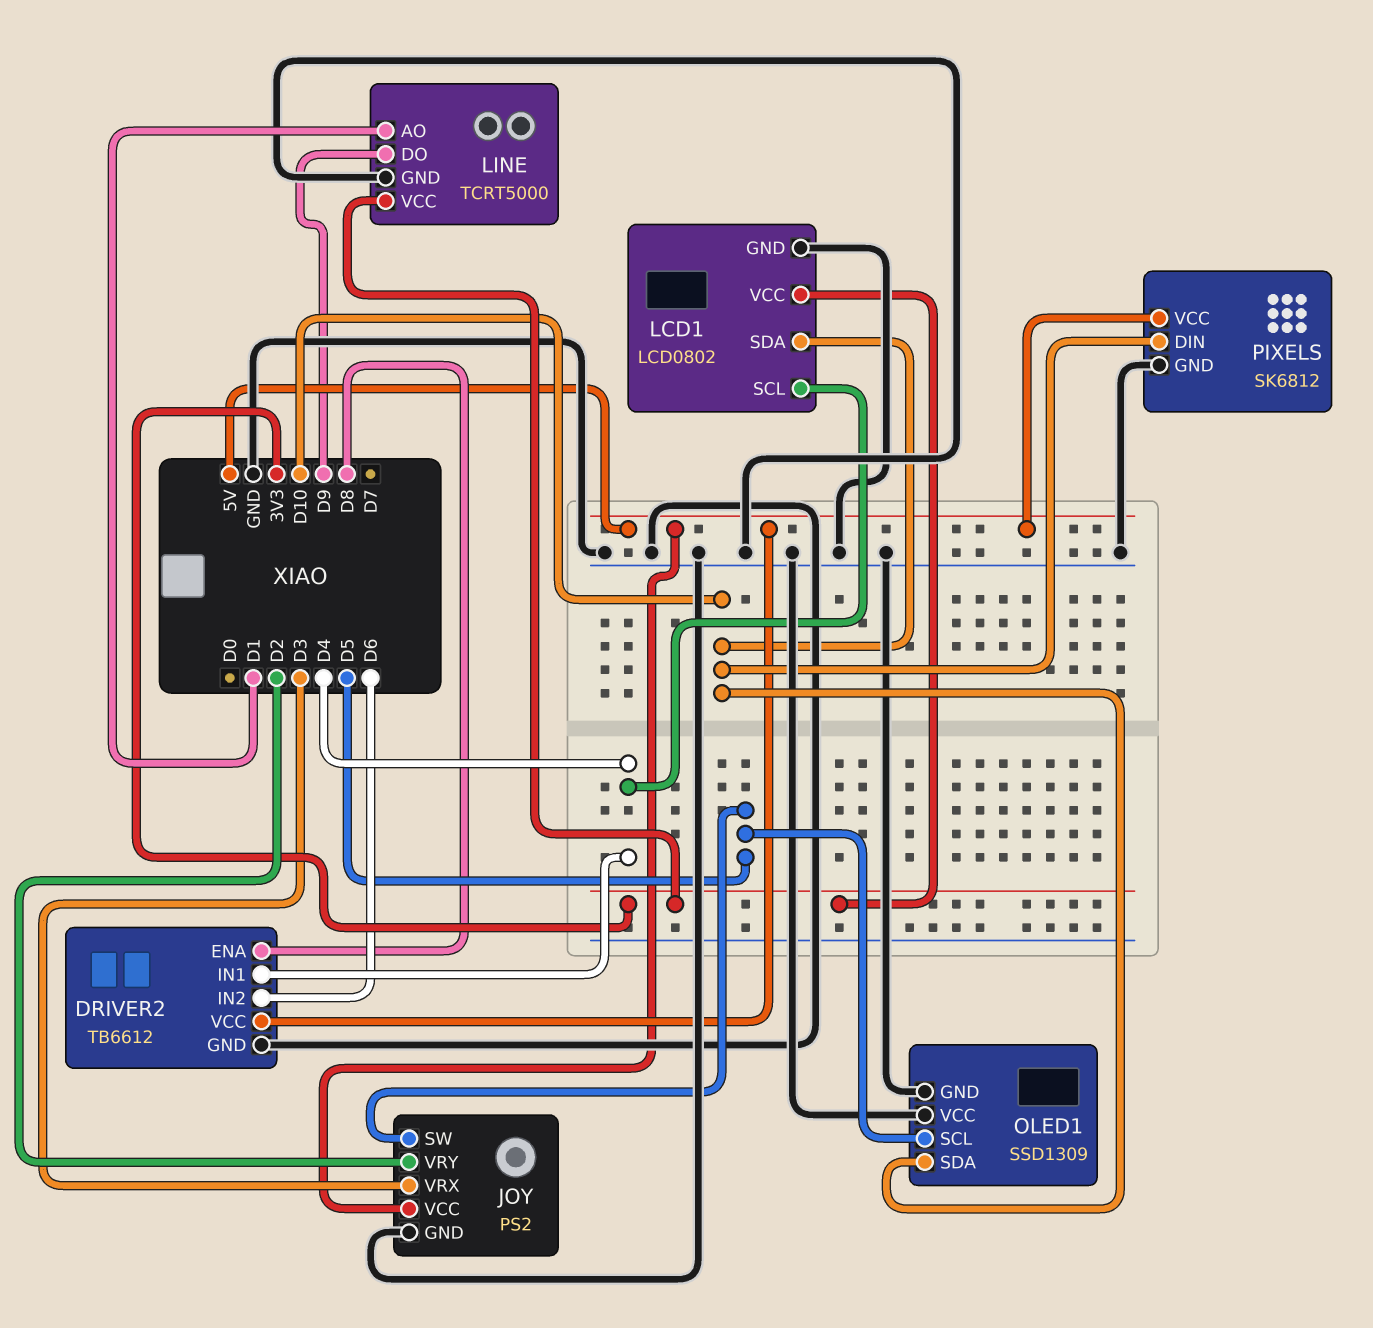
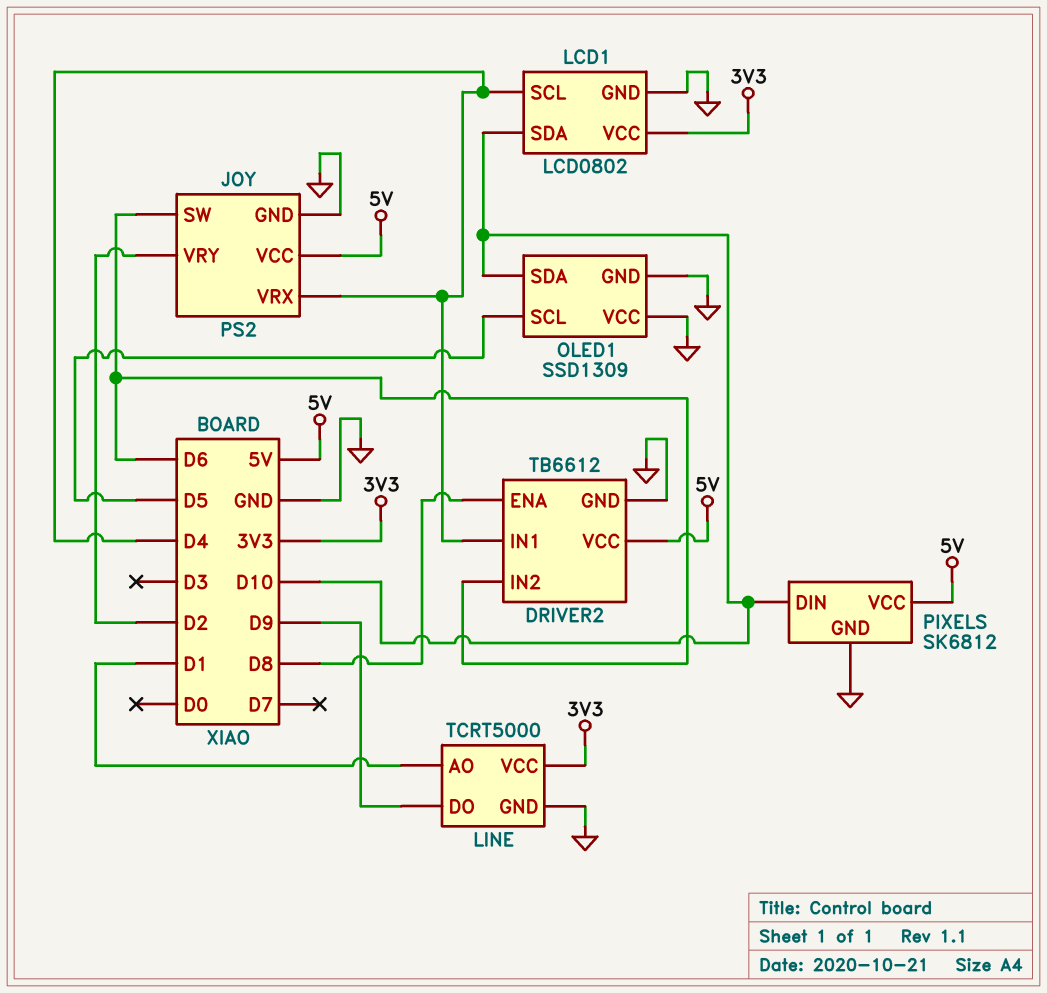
JOY pin SW: D5 -> D6
JOY pin VRX: D3 -> D4

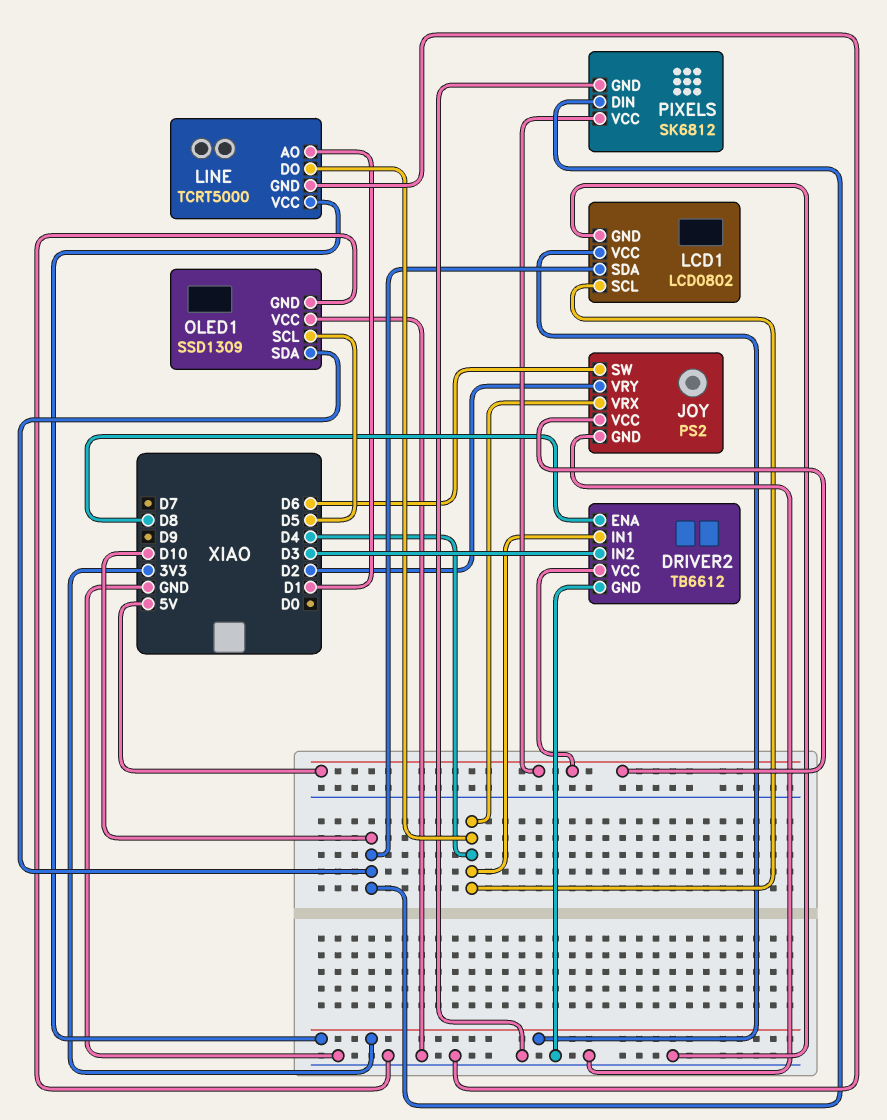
DRIVER2 pin IN2: D6 -> D3
LINE pin DO: D9 -> D4

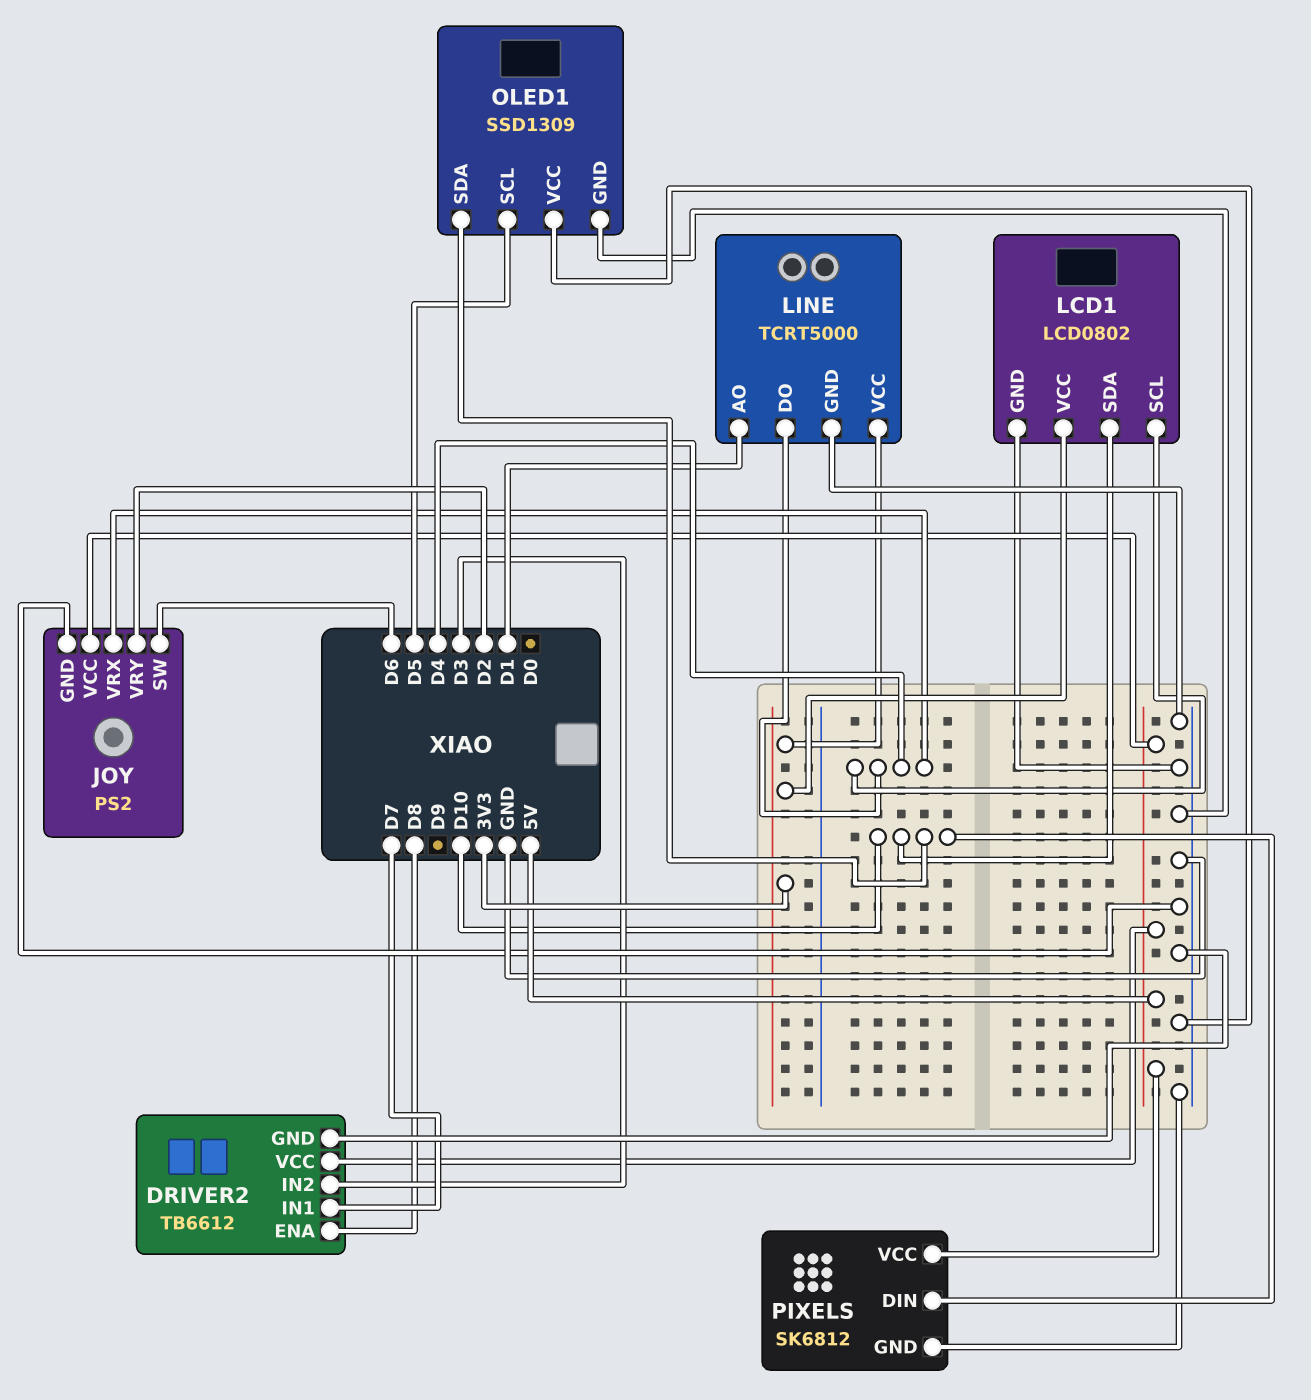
DRIVER2 pin IN1: D4 -> D7

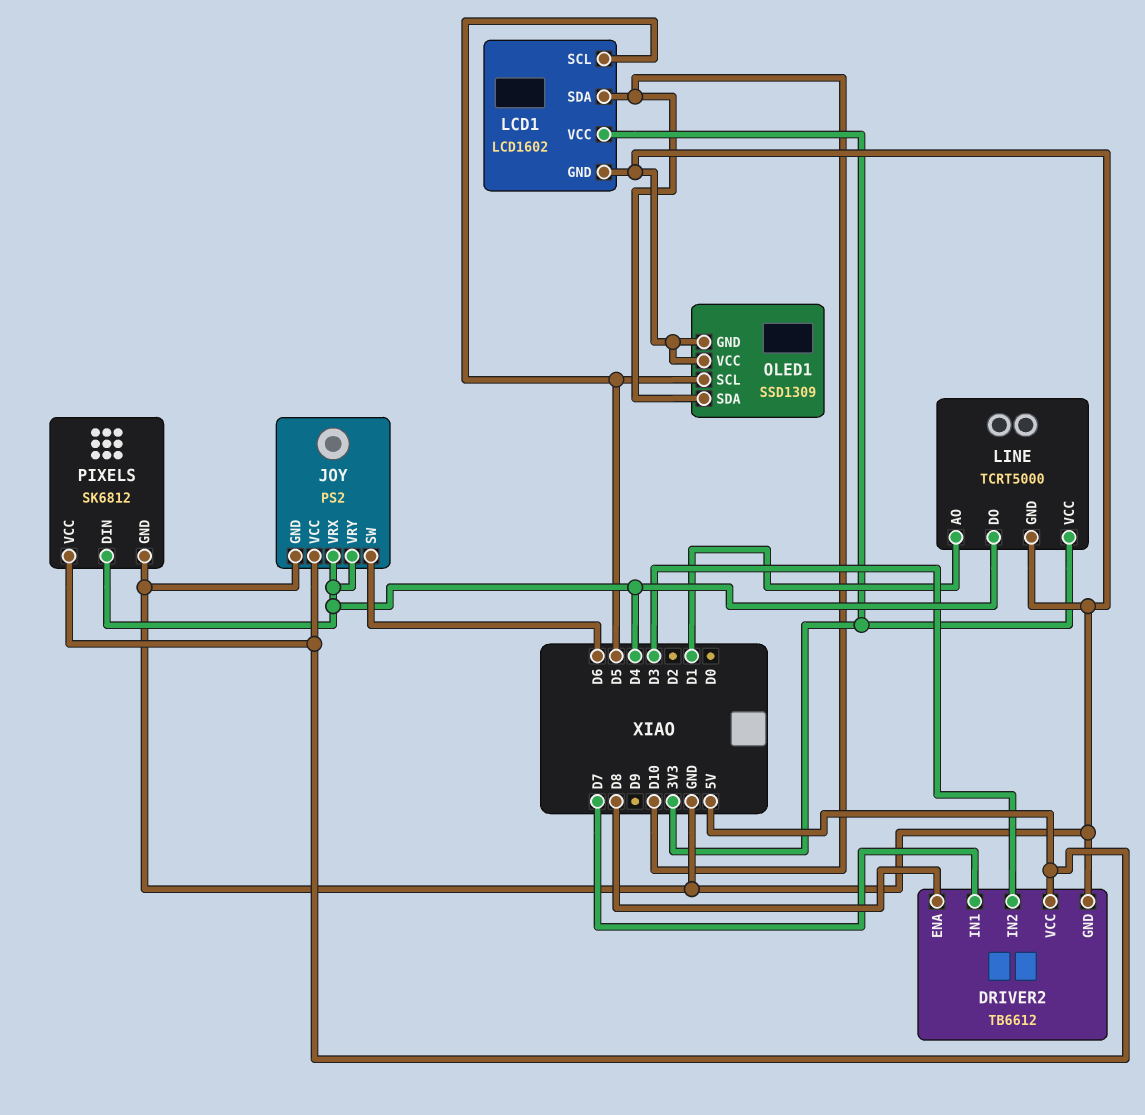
JOY pin VRY: D2 -> D4
LCD1: LCD0802 -> LCD1602
LCD1 pin SCL: D4 -> D5
PIXELS pin DIN: D10 -> D4

